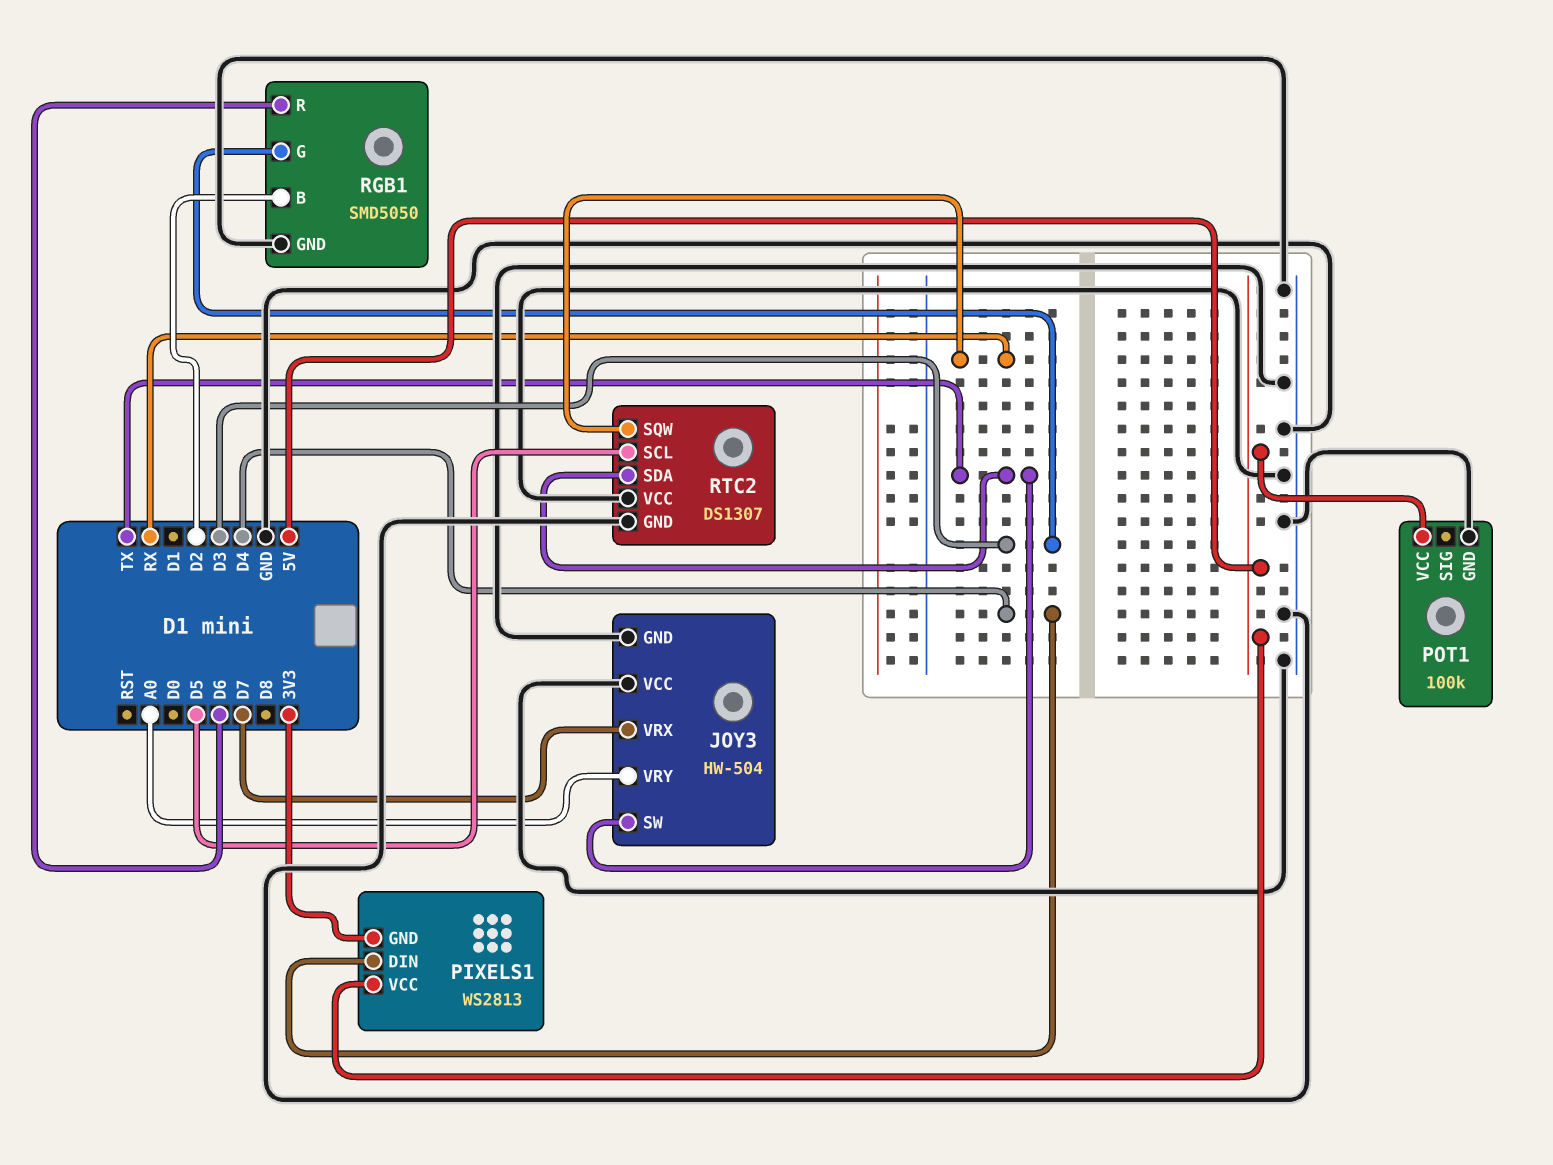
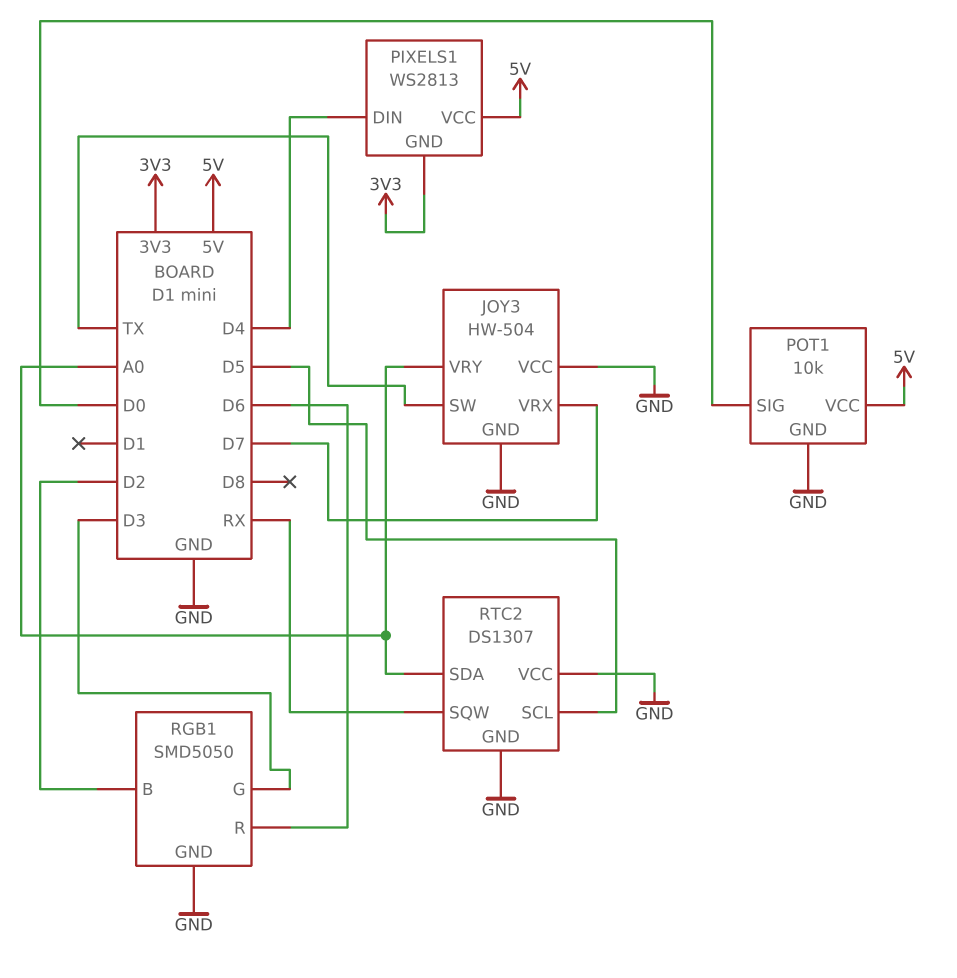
POT1: 100k -> 10k
POT1 pin SIG: none -> D0
RTC2 pin SDA: TX -> A0

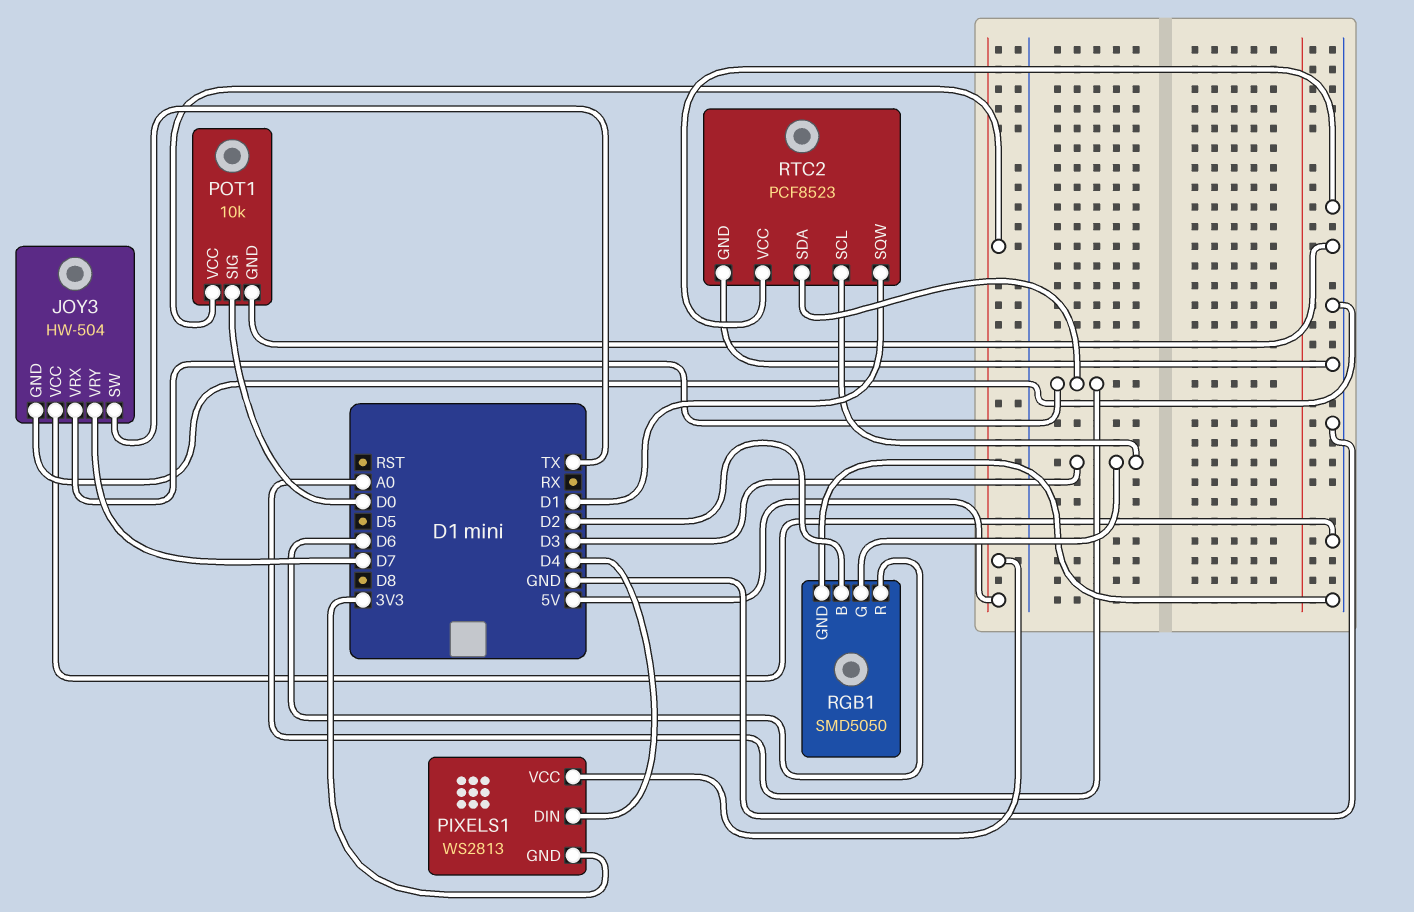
JOY3 pin VRX: D7 -> A0
JOY3 pin VRY: A0 -> D7
RTC2: DS1307 -> PCF8523
RTC2 pin SCL: D5 -> D3
RTC2 pin SQW: RX -> D1

